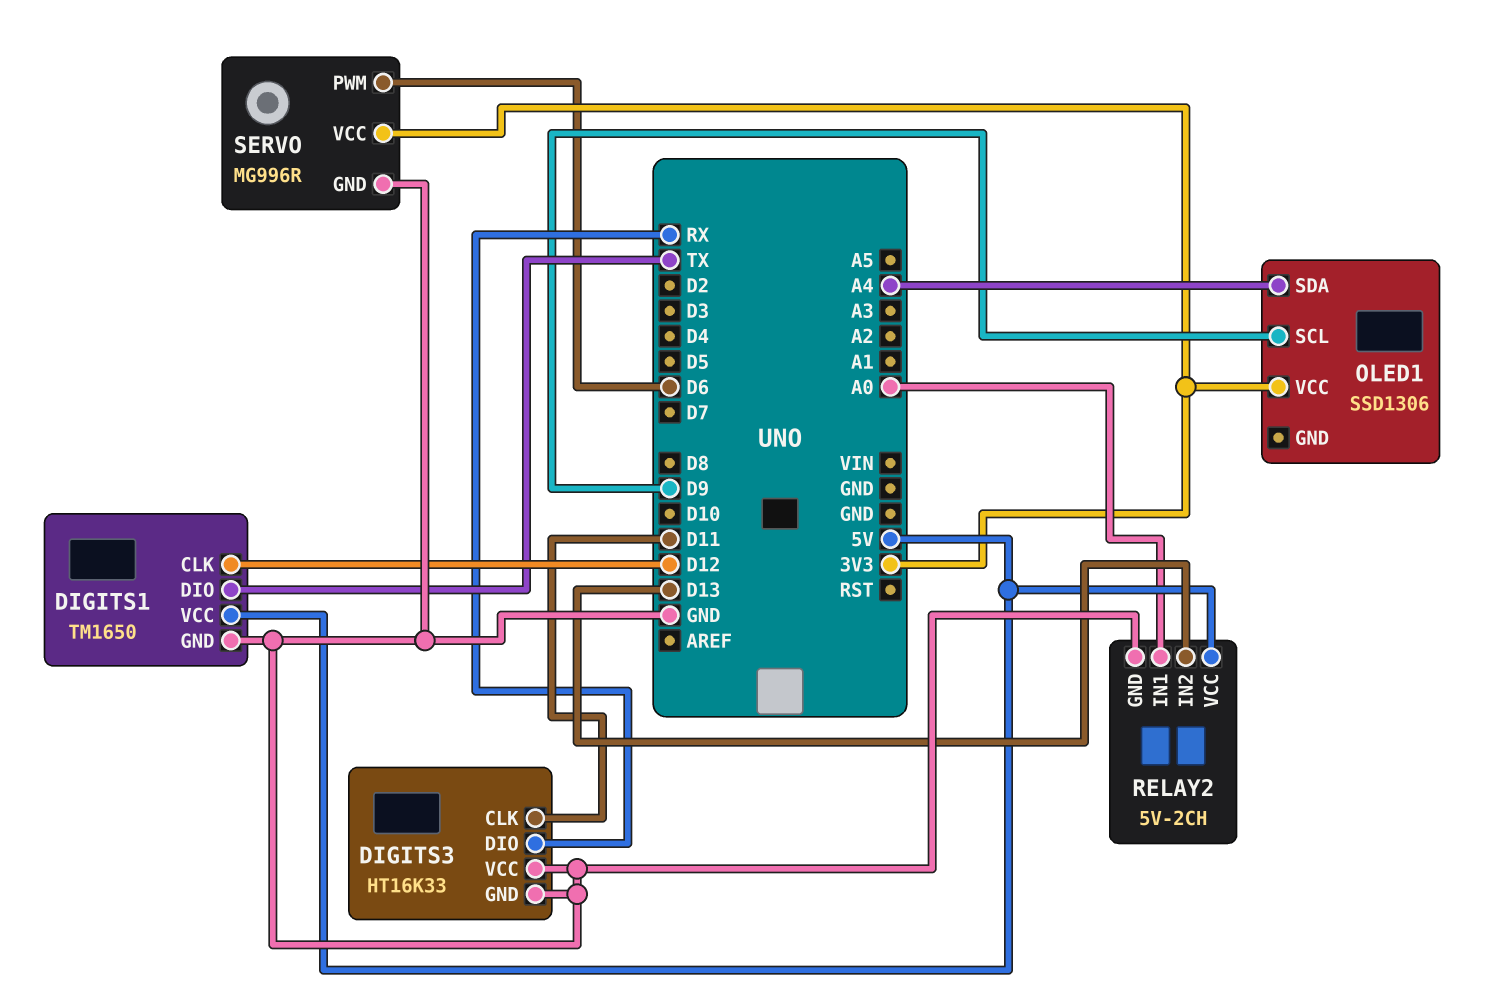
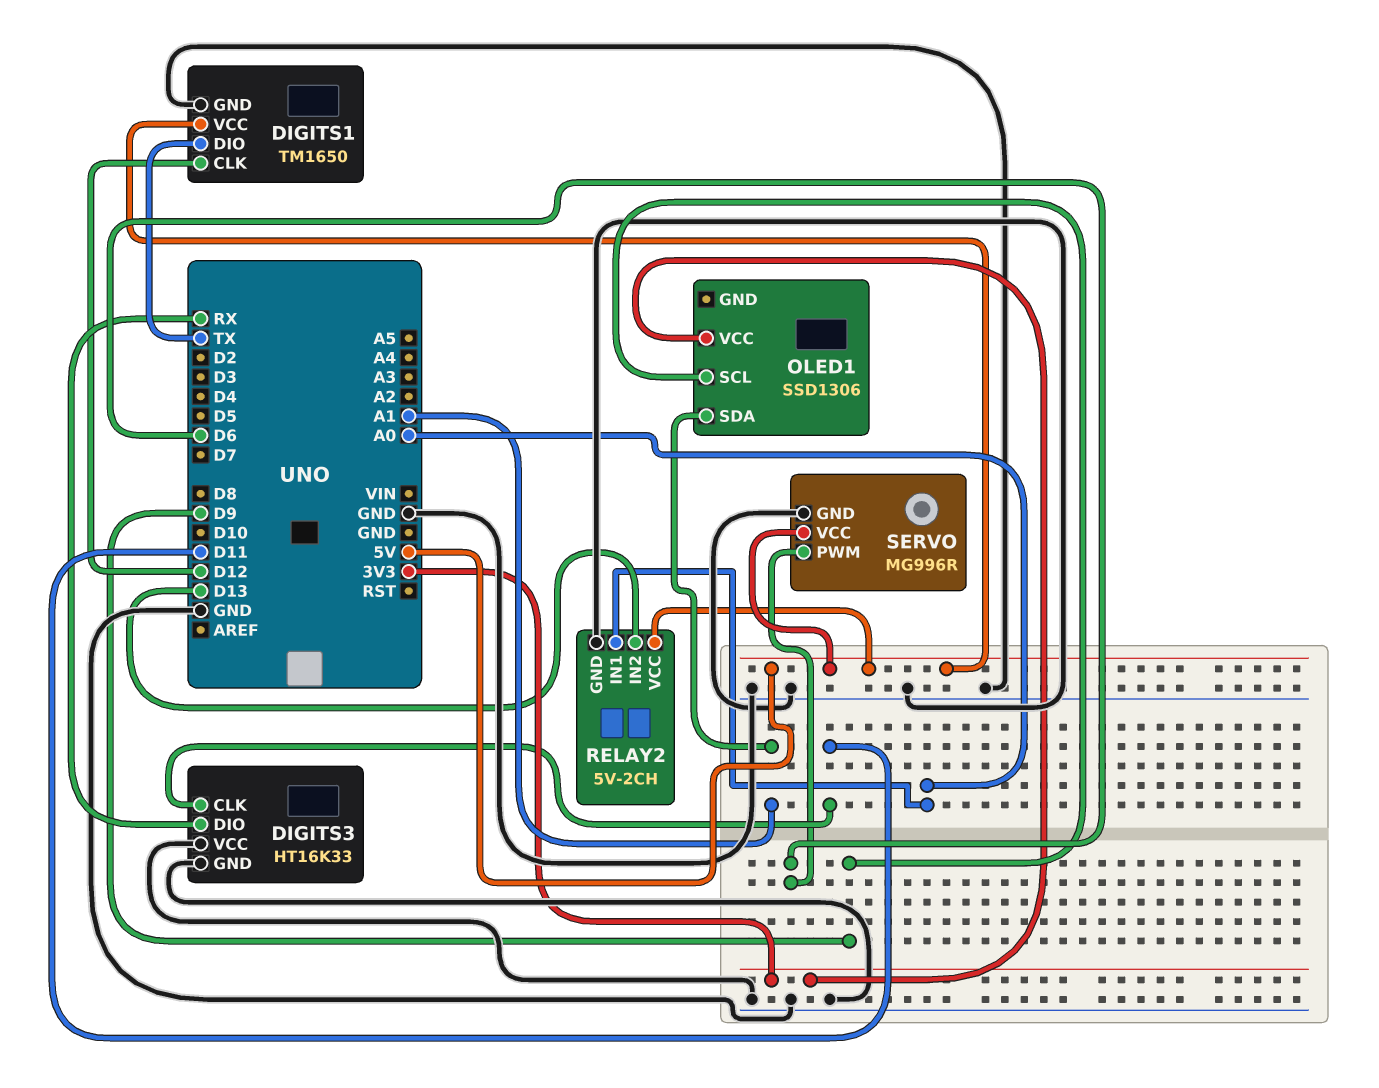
OLED1 pin SDA: A4 -> A1
SERVO pin VCC: 3V3 -> 5V

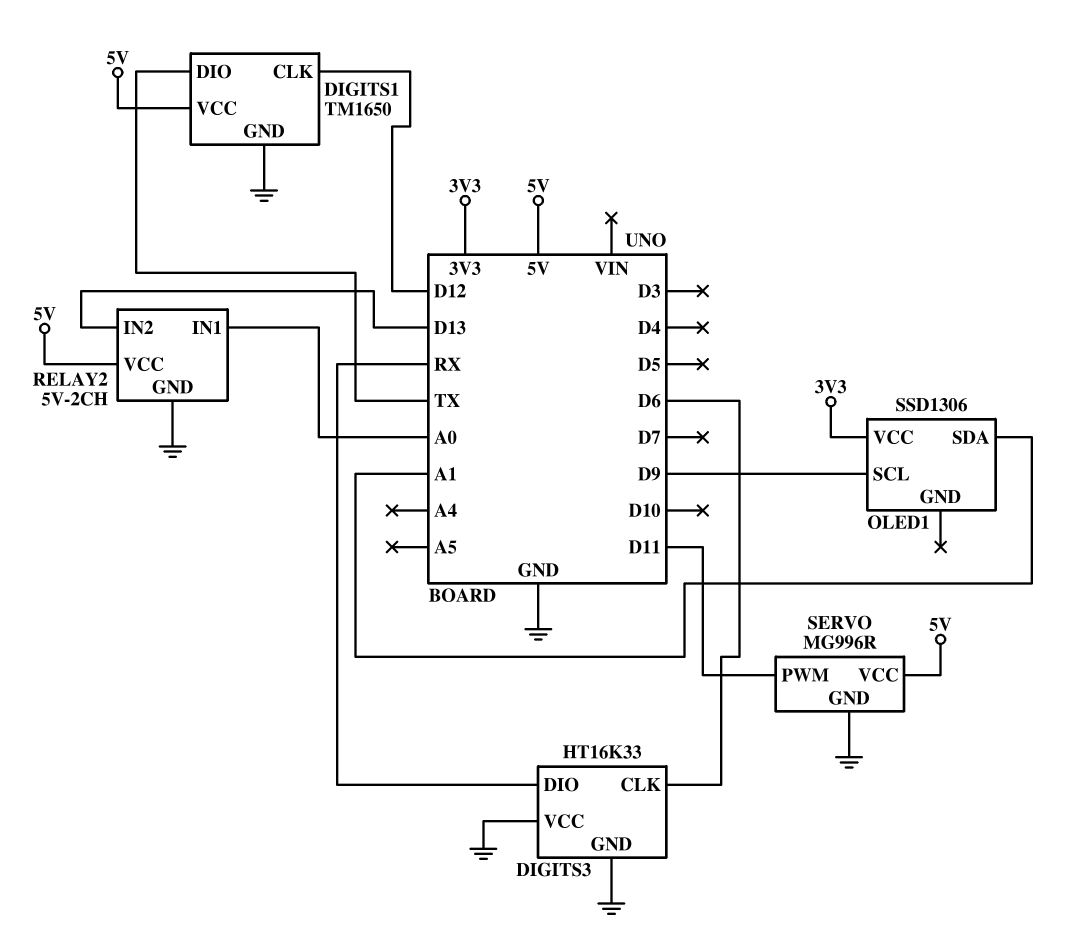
DIGITS3 pin CLK: D11 -> D6
SERVO pin PWM: D6 -> D11

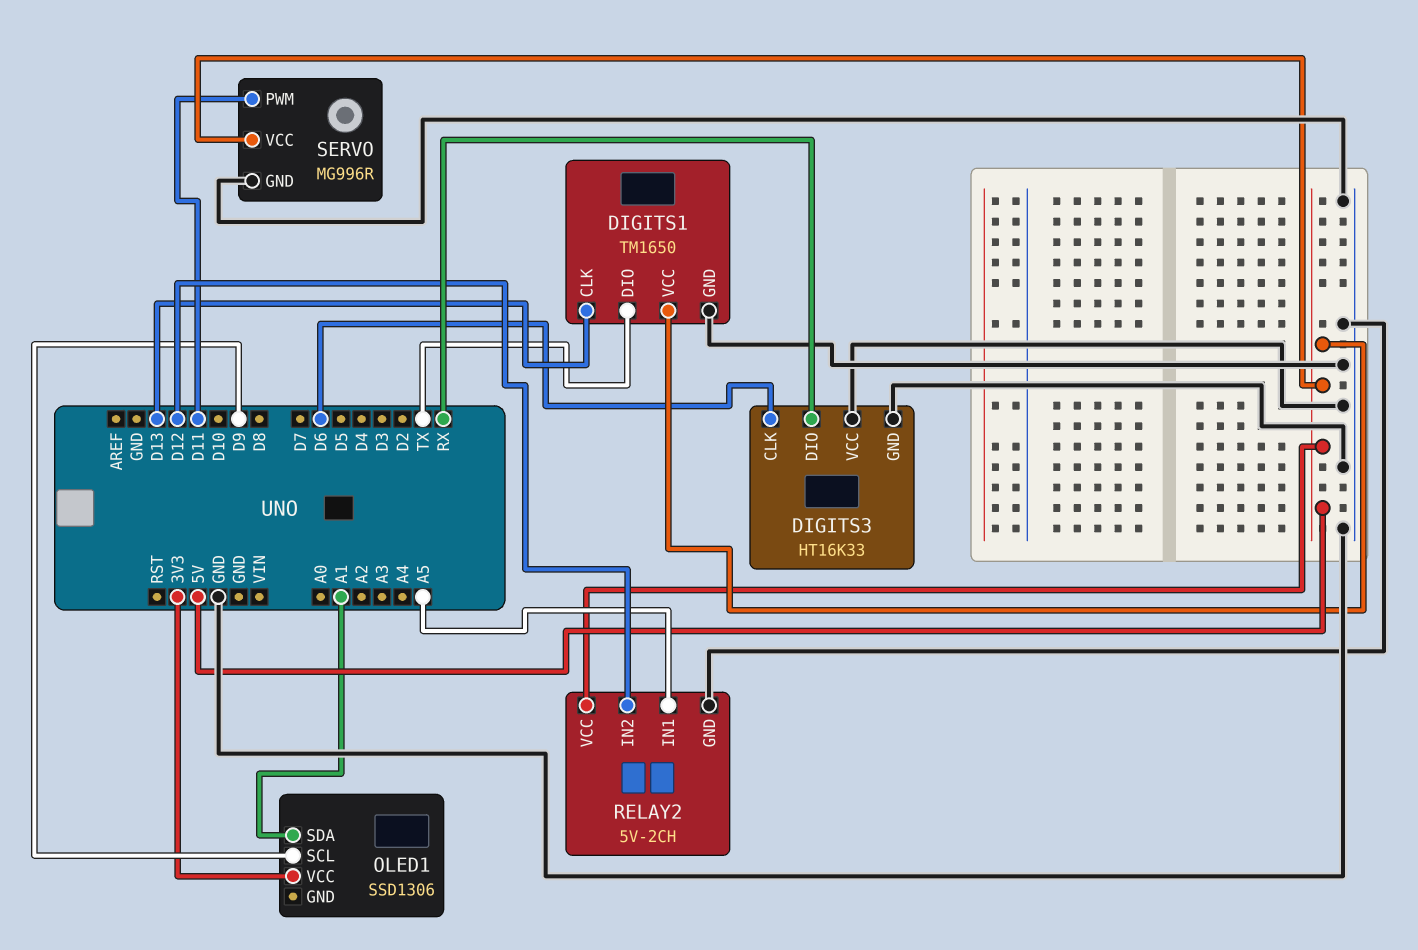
DIGITS1 pin CLK: D12 -> D13
RELAY2 pin IN1: A0 -> A5
RELAY2 pin IN2: D13 -> D12

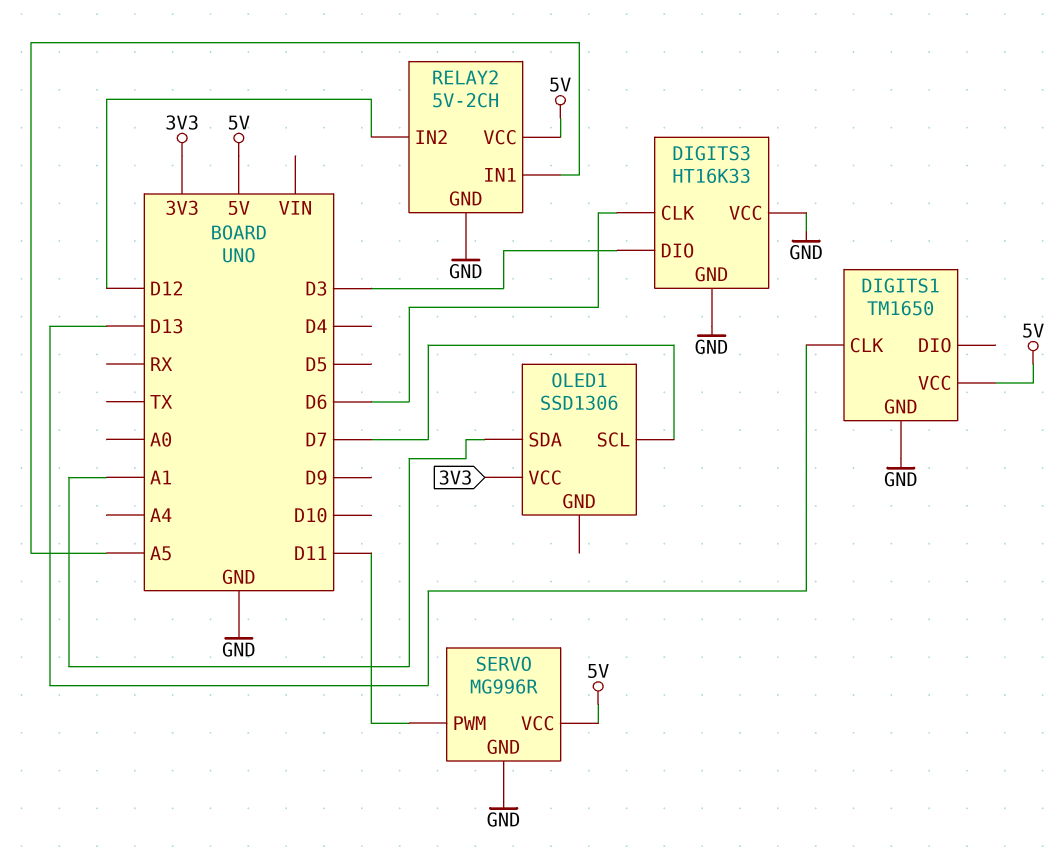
DIGITS1 pin DIO: TX -> none
DIGITS3 pin DIO: RX -> D3
OLED1 pin SCL: D9 -> D7

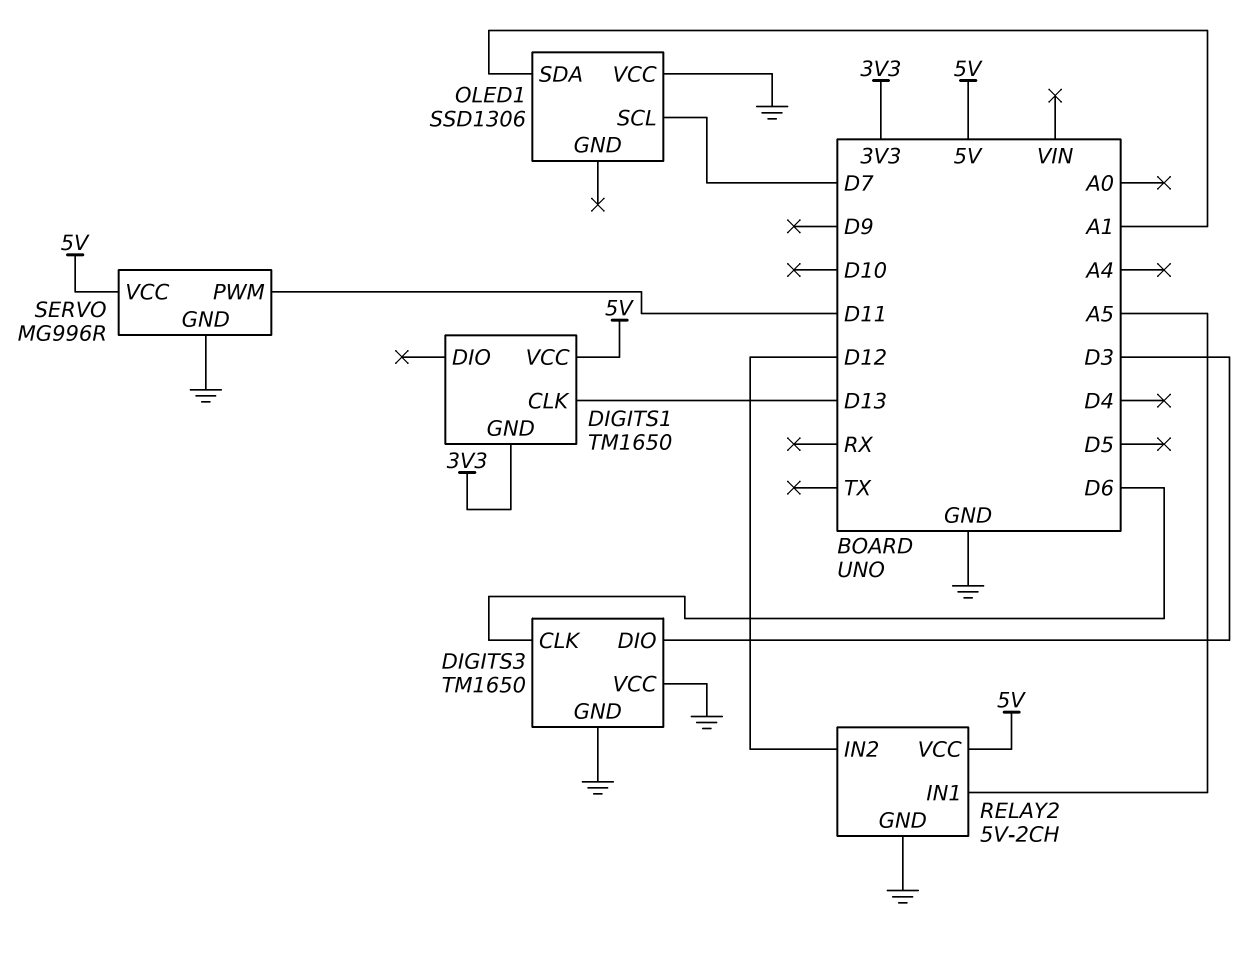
DIGITS1 pin GND: GND -> 3V3
DIGITS3: HT16K33 -> TM1650
OLED1 pin VCC: 3V3 -> GND

